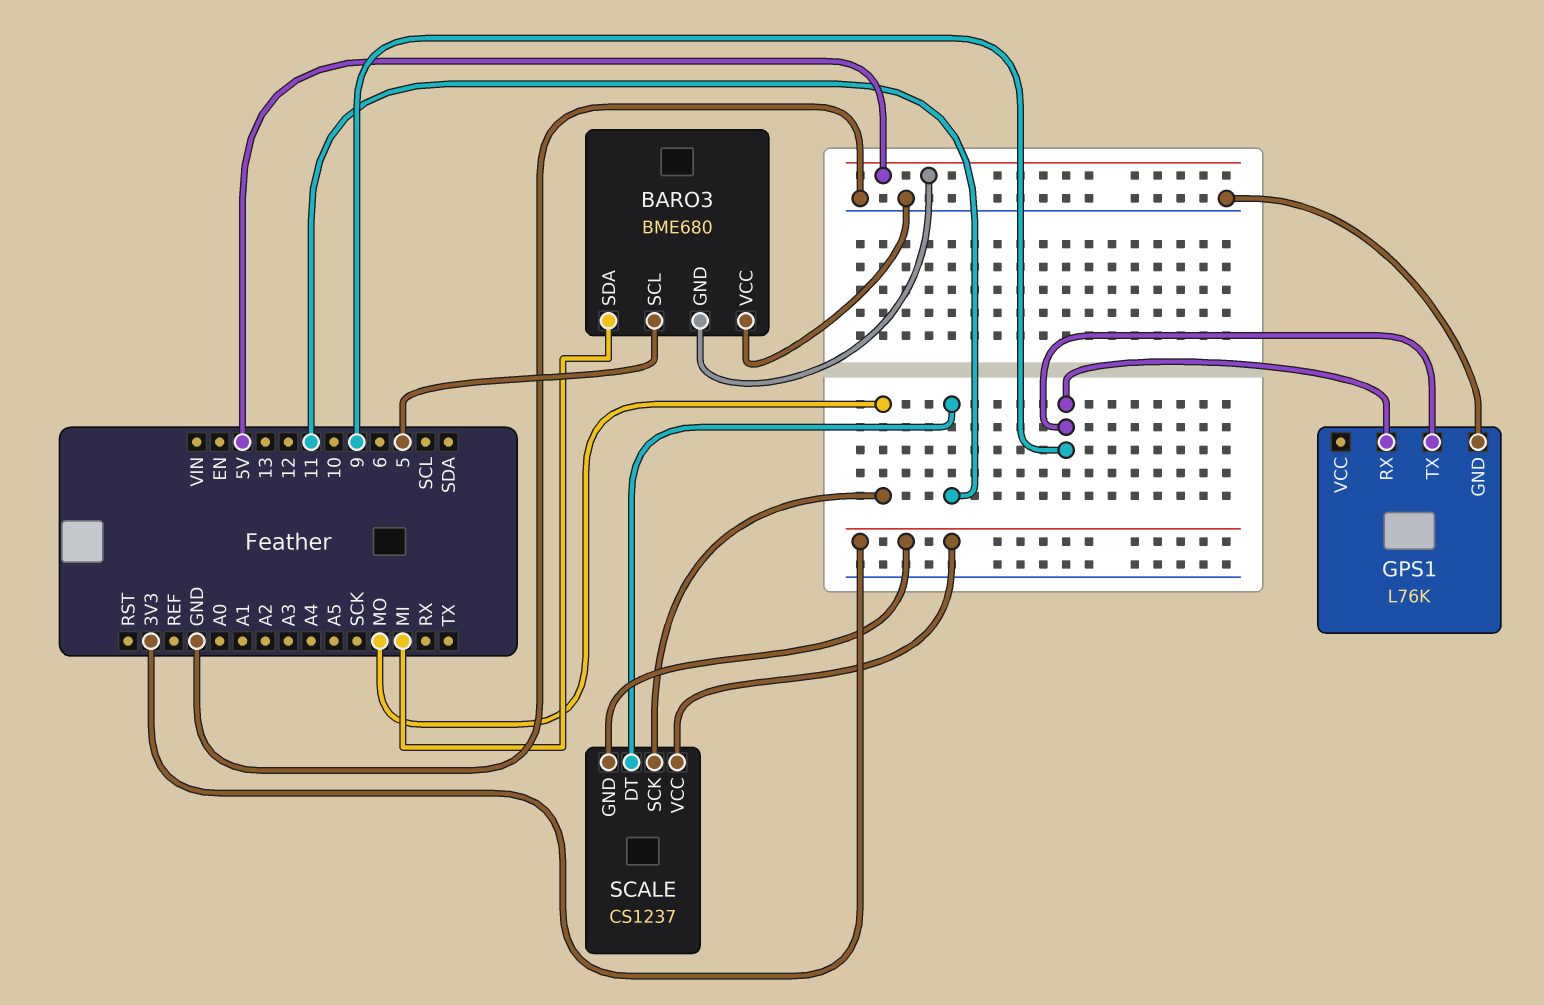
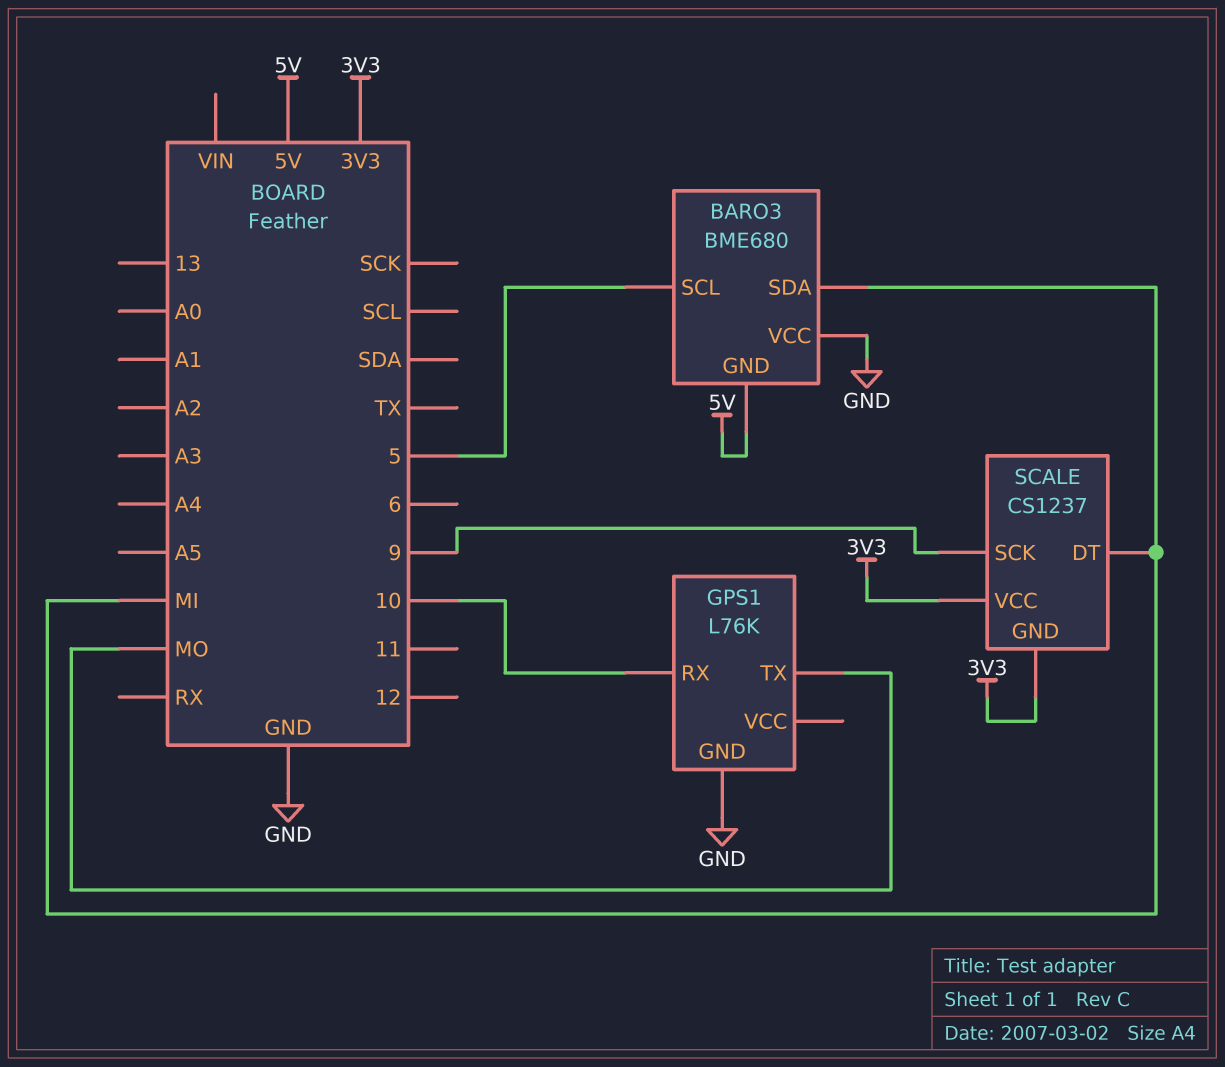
GPS1 pin RX: 9 -> 10
GPS1 pin TX: 9 -> MO
SCALE pin DT: 11 -> MI
SCALE pin SCK: MO -> 9

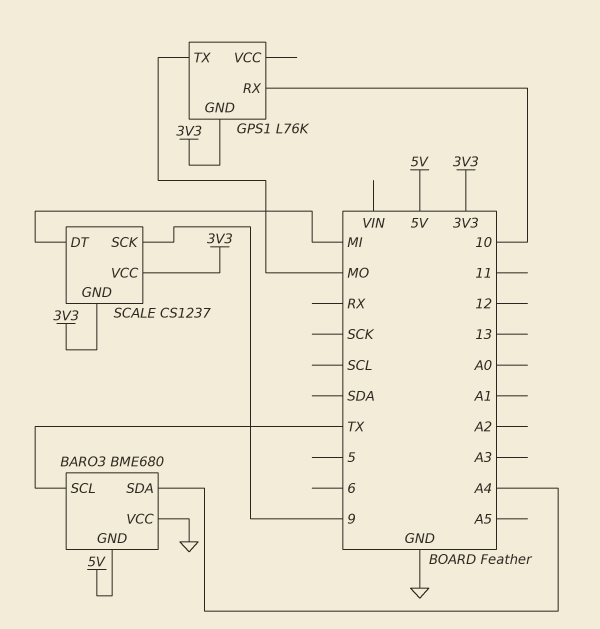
BARO3 pin SCL: 5 -> TX
BARO3 pin SDA: MI -> A4
GPS1 pin GND: GND -> 3V3

